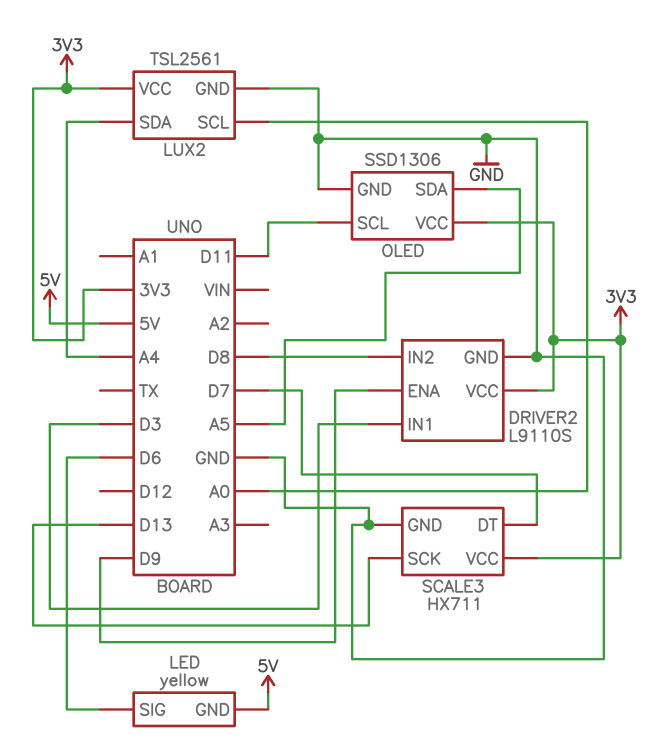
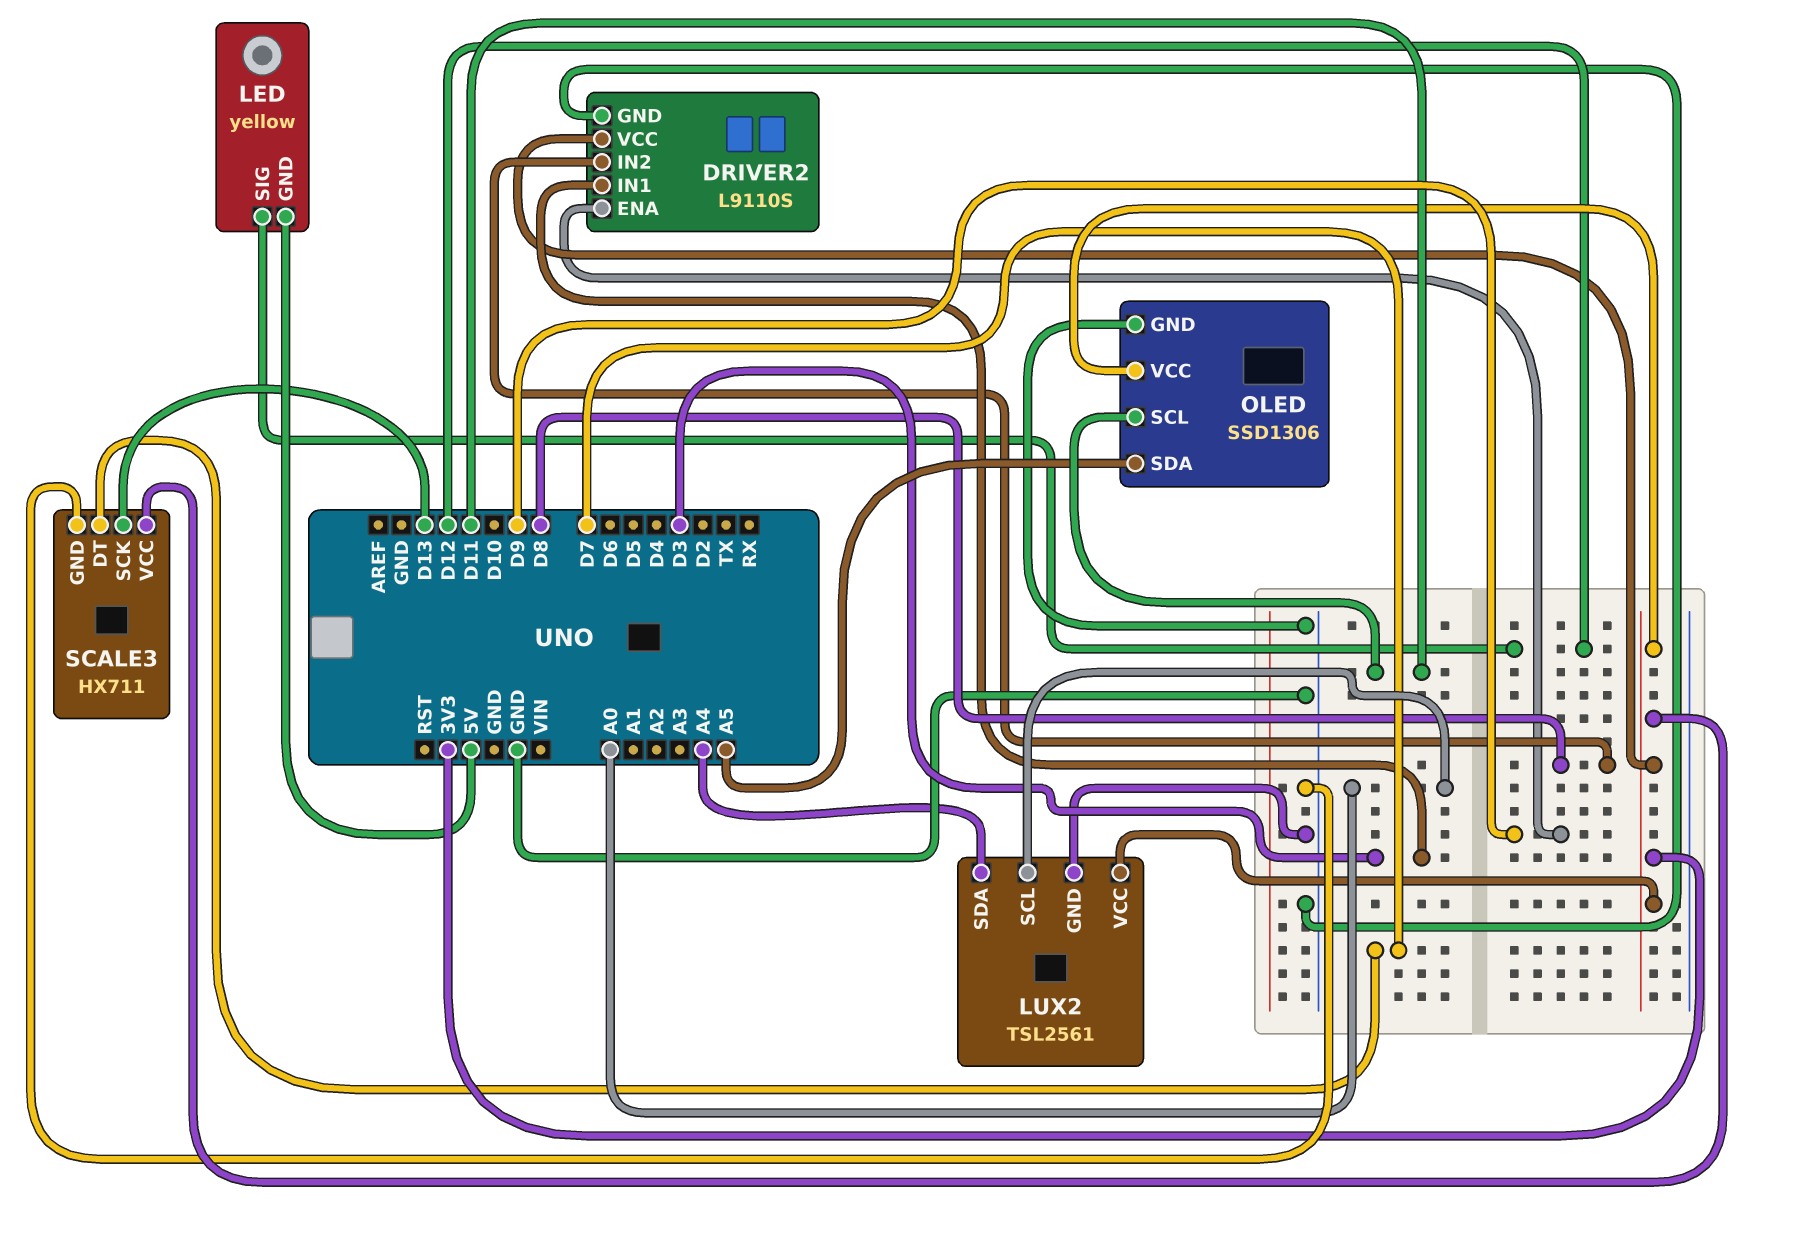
LED pin SIG: D6 -> D12

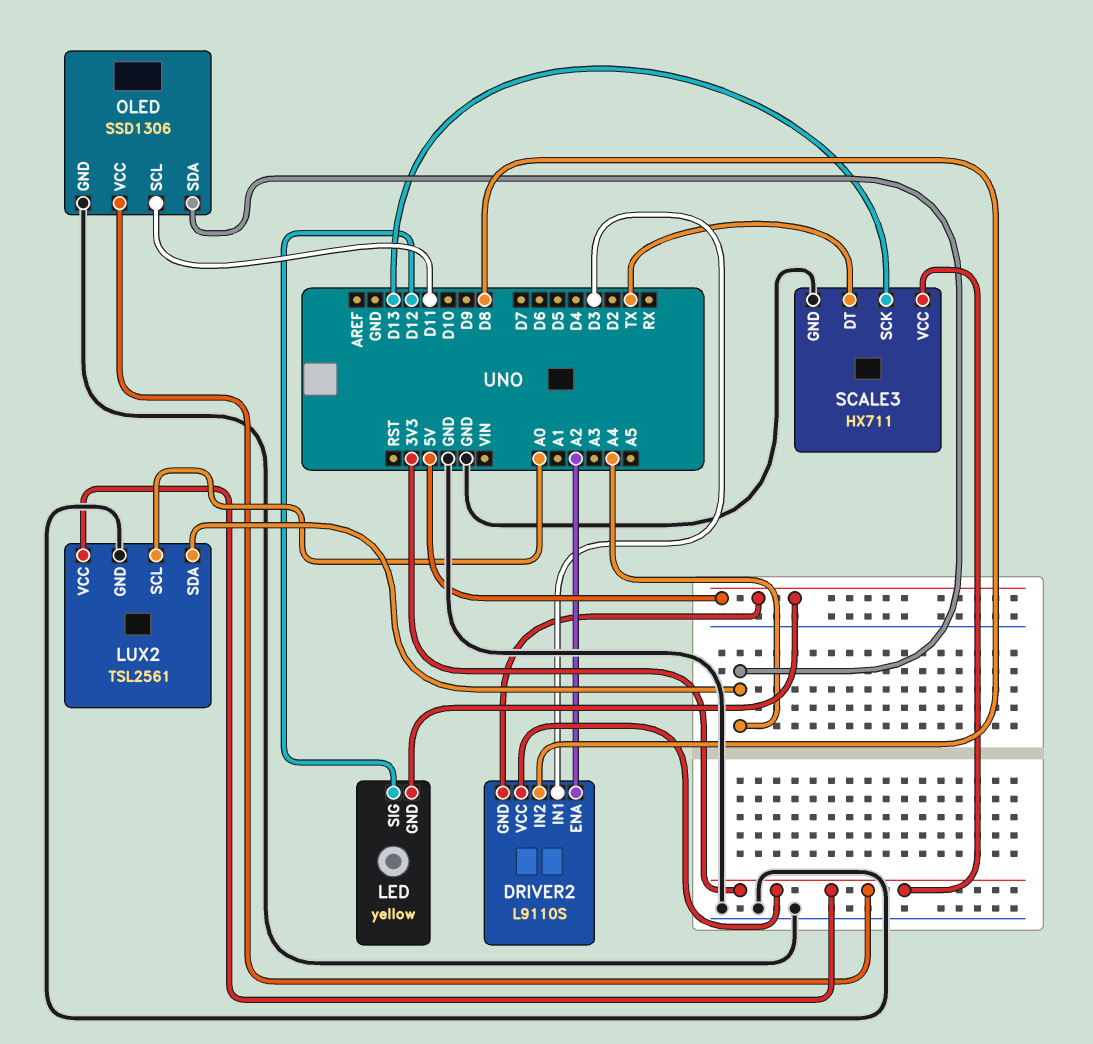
DRIVER2 pin ENA: D9 -> A2
DRIVER2 pin GND: GND -> 5V
OLED pin SDA: A5 -> A4
SCALE3 pin DT: D7 -> TX

